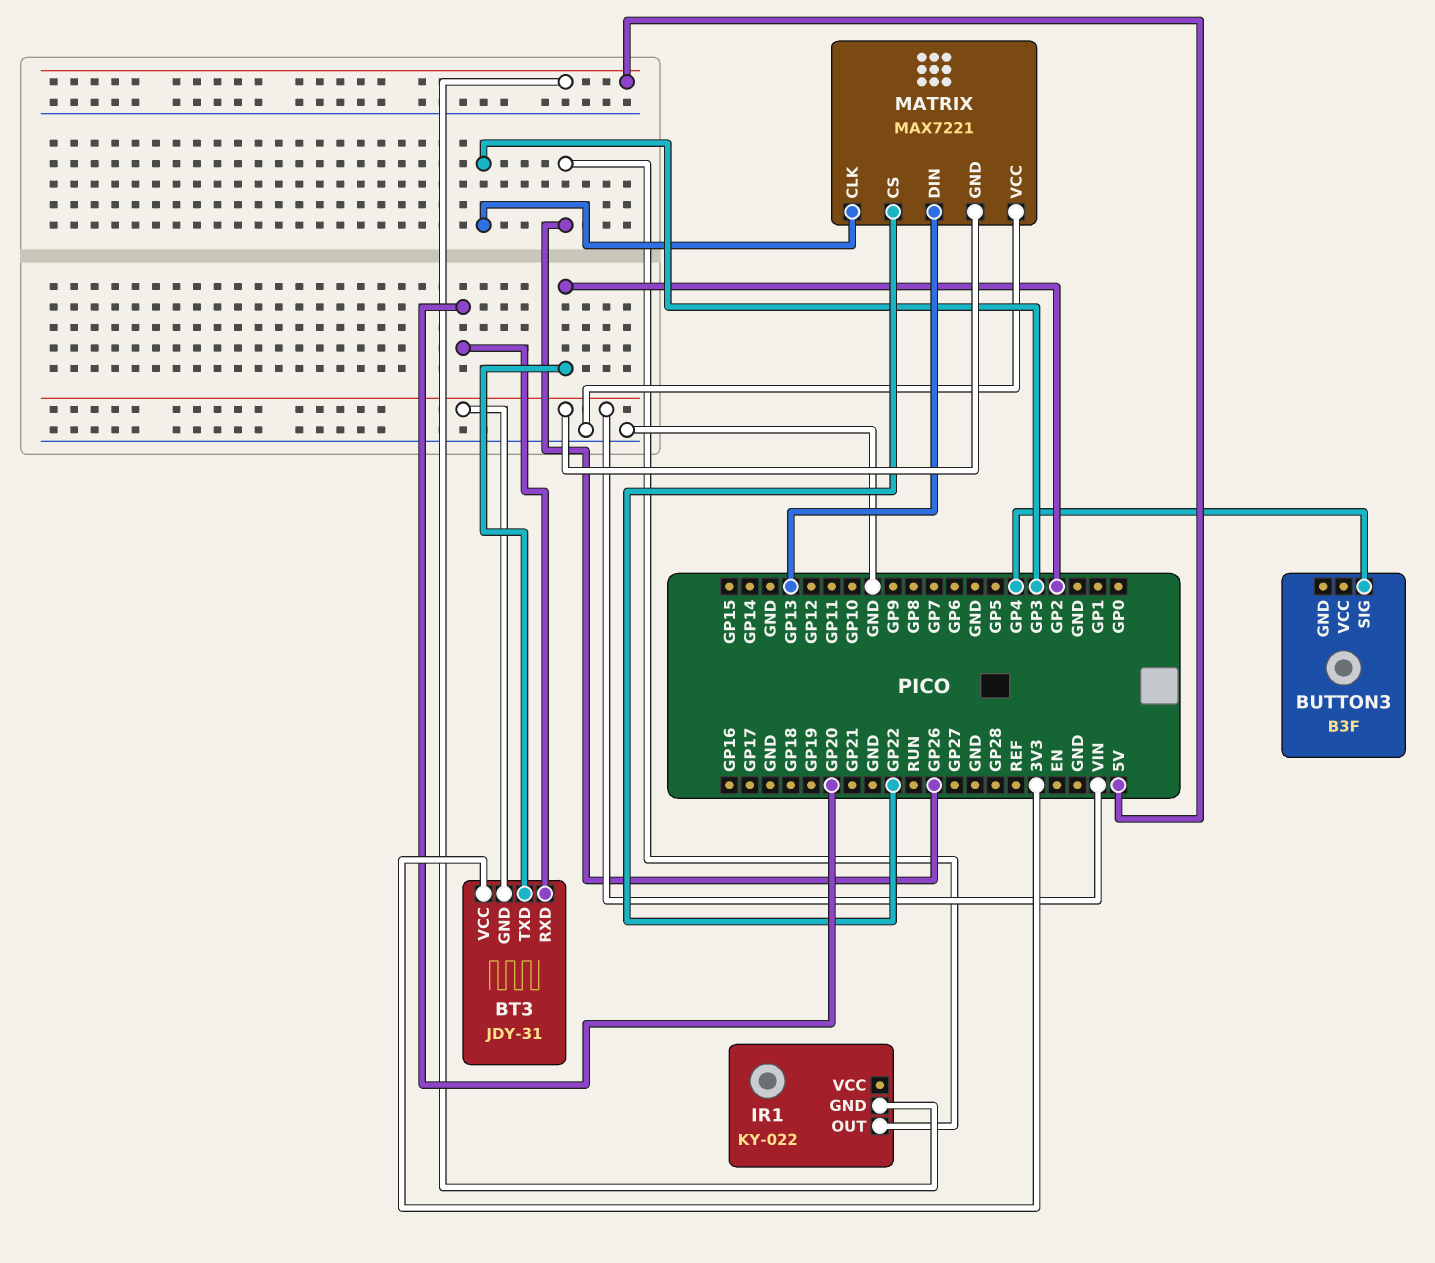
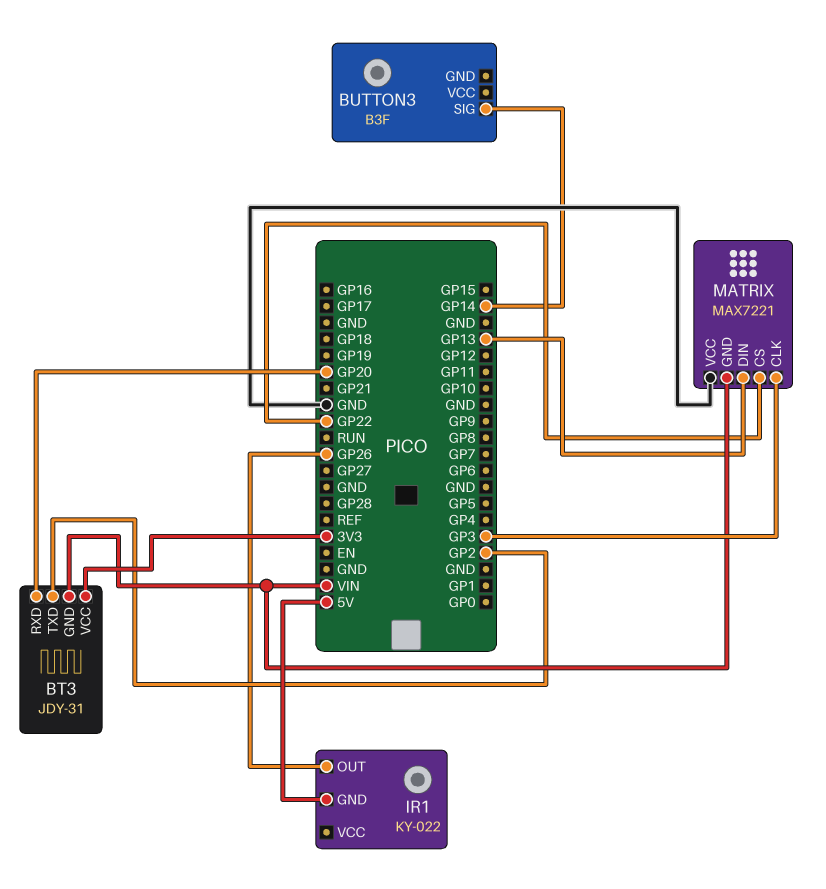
BUTTON3 pin SIG: GP4 -> GP14

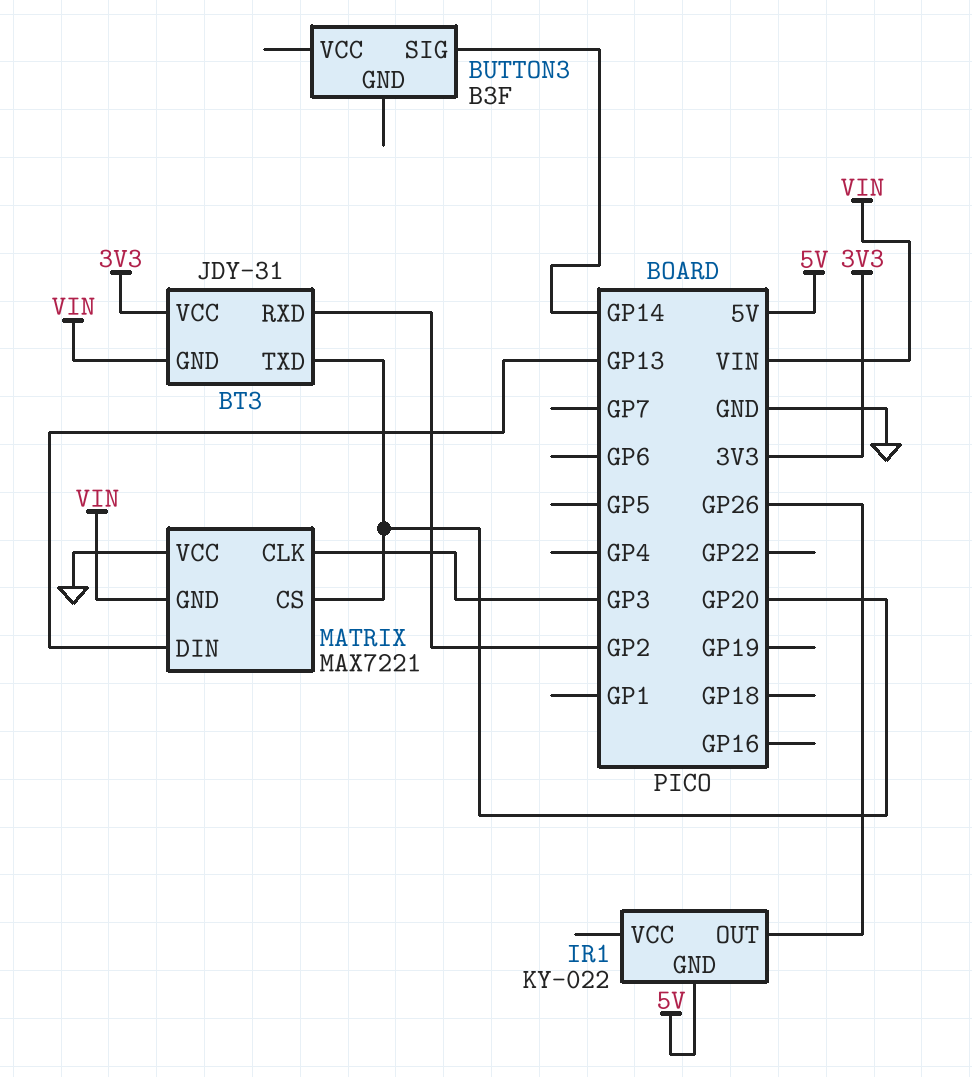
BT3 pin RXD: GP20 -> GP2
BT3 pin TXD: GP2 -> GP20
MATRIX pin CS: GP22 -> GP20

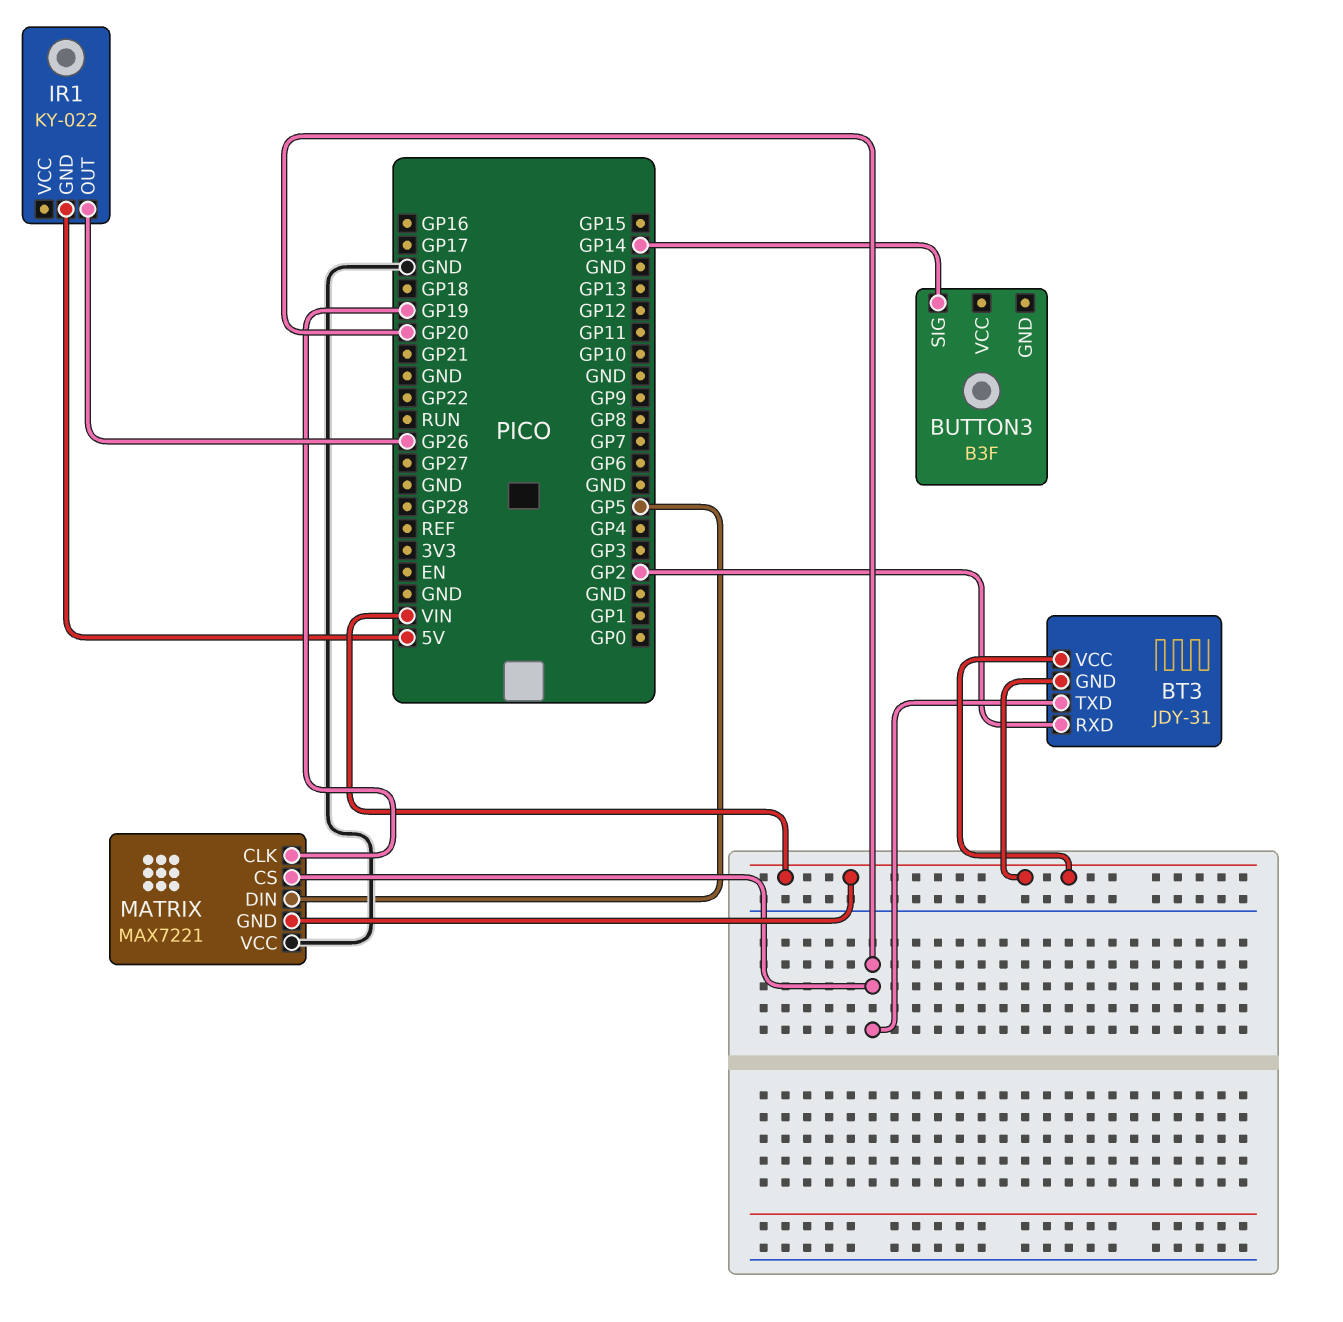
BT3 pin VCC: 3V3 -> VIN
MATRIX pin CLK: GP3 -> GP19
MATRIX pin DIN: GP13 -> GP5

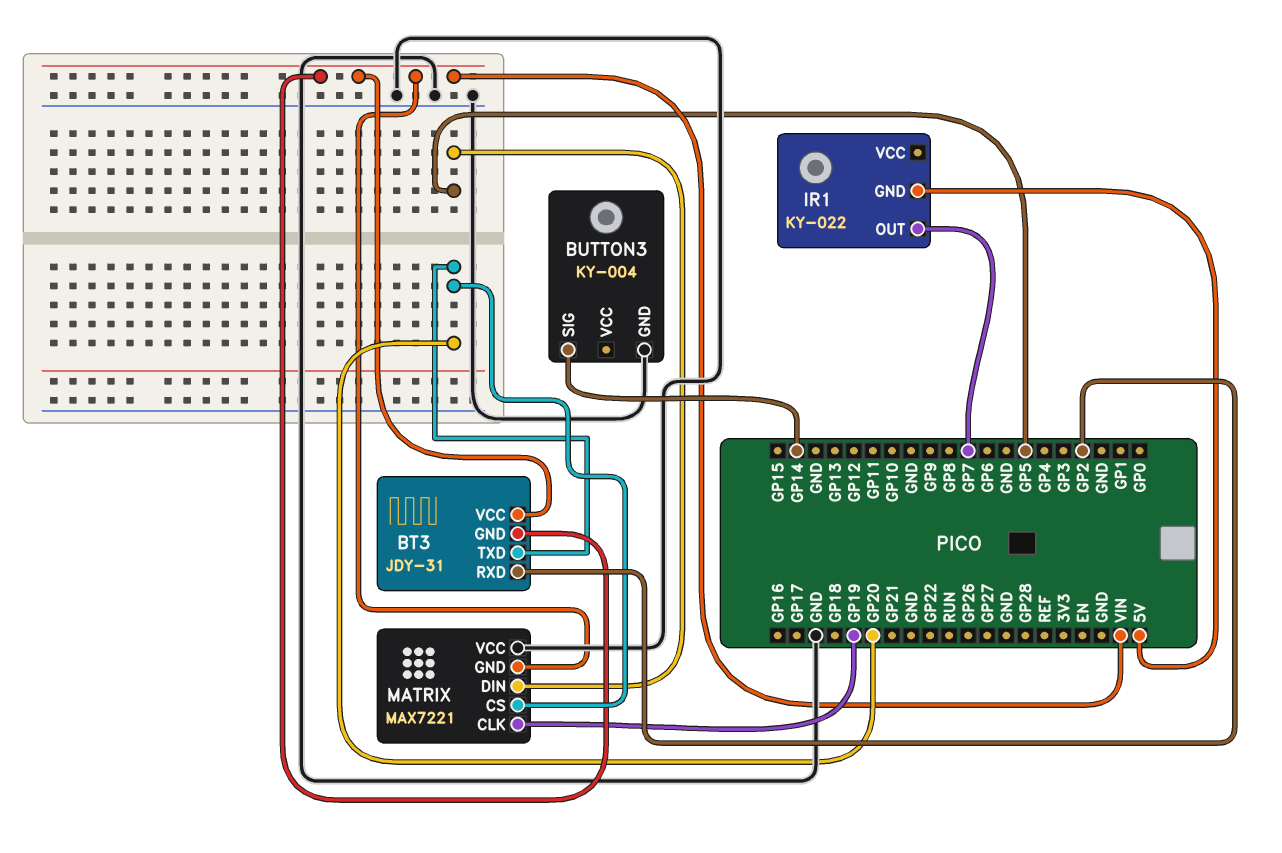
BUTTON3: B3F -> KY-004
BUTTON3 pin GND: none -> GND
IR1 pin OUT: GP26 -> GP7

